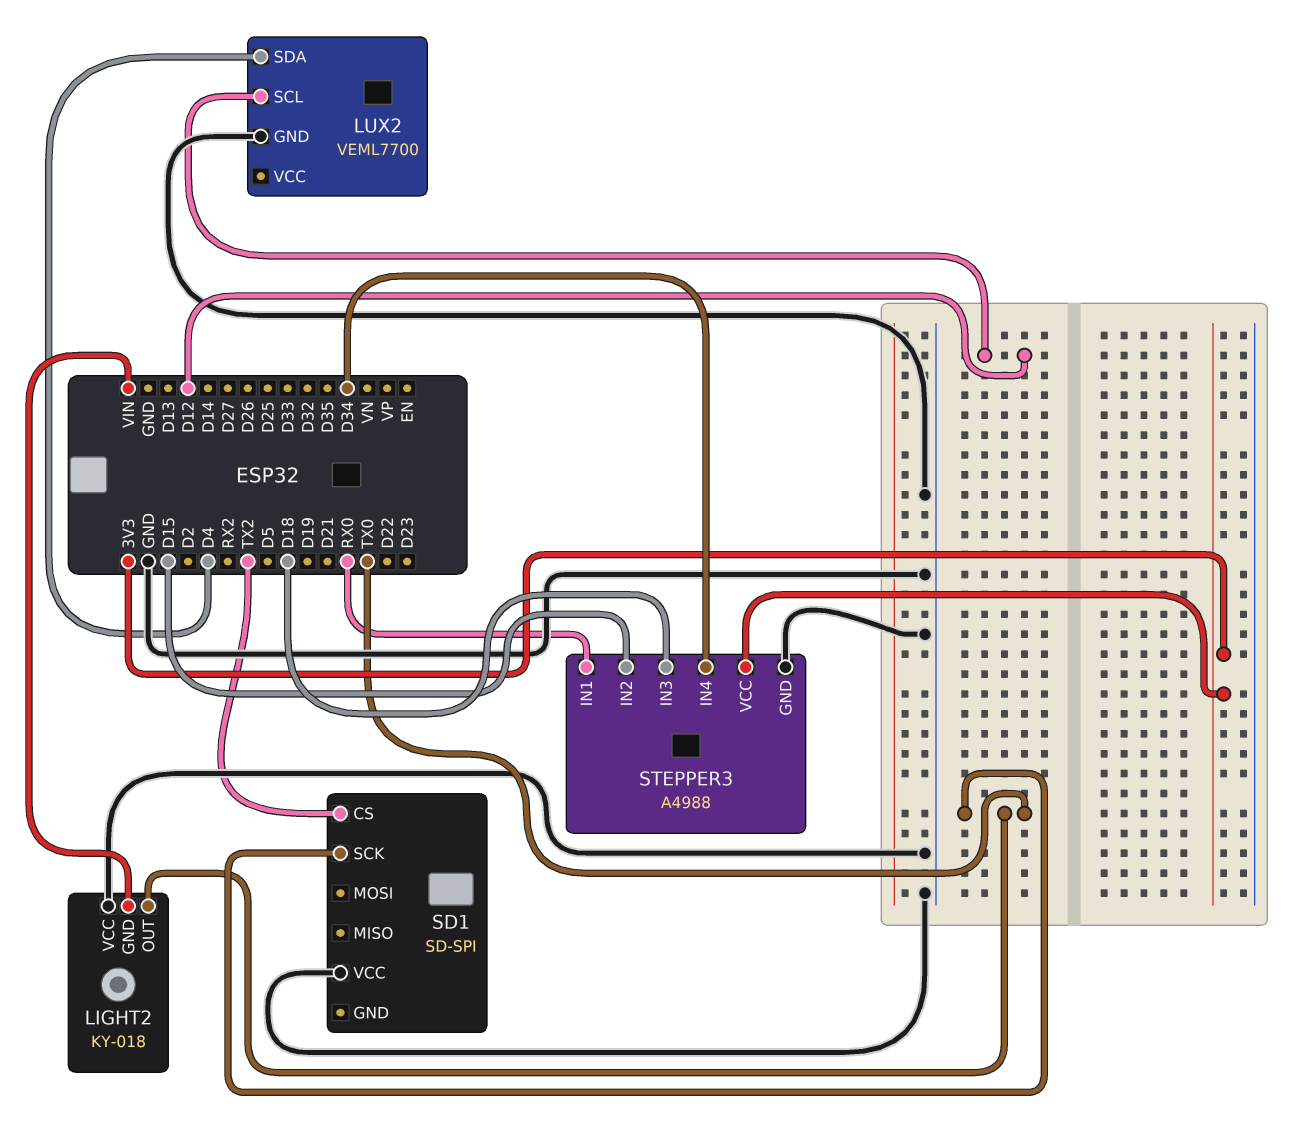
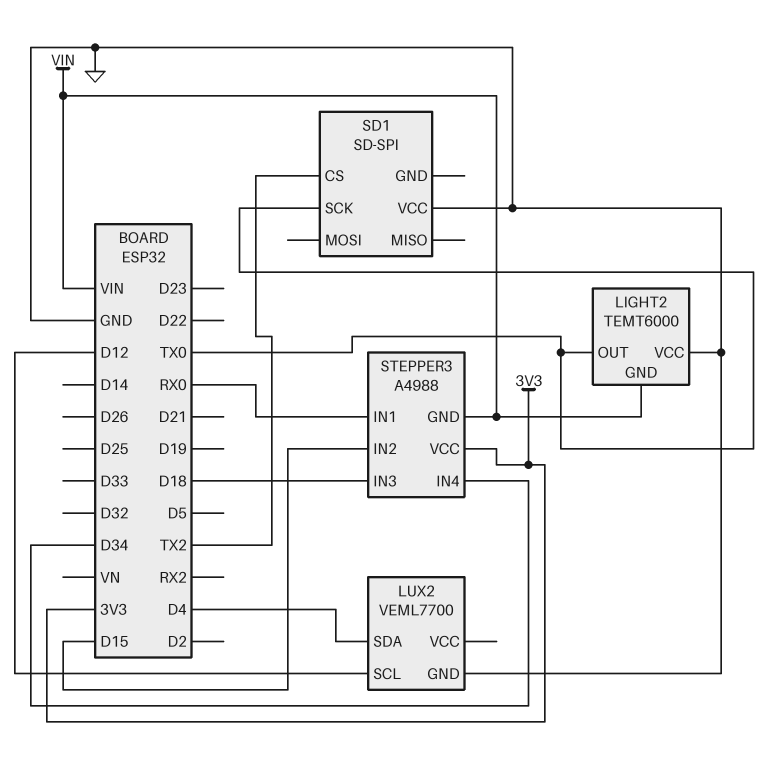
LIGHT2: KY-018 -> TEMT6000
STEPPER3 pin GND: GND -> VIN

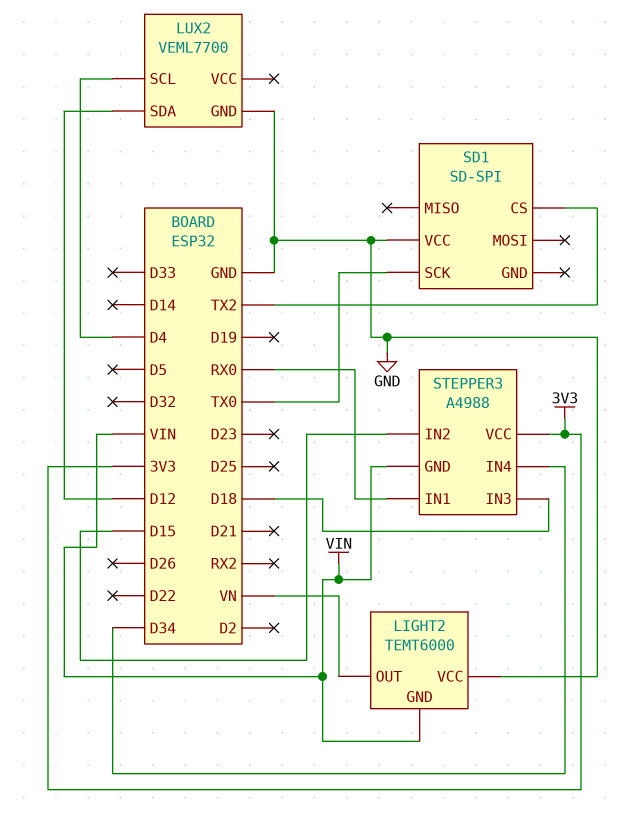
LIGHT2 pin OUT: TX0 -> VN
LUX2 pin SCL: D12 -> D4
LUX2 pin SDA: D4 -> D12

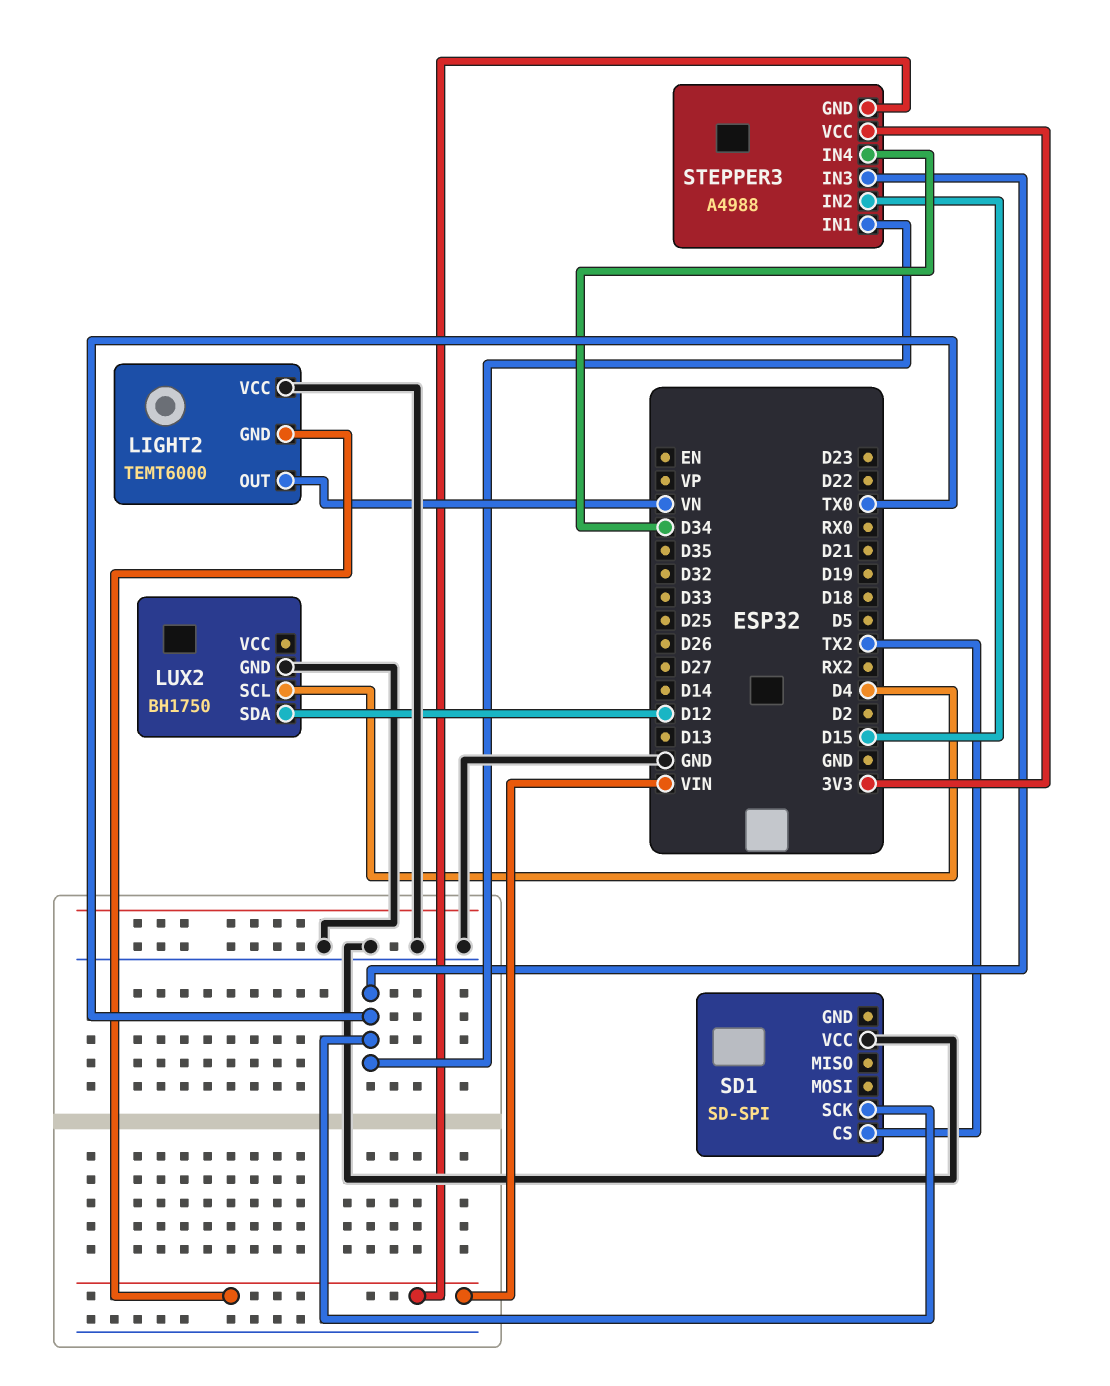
LUX2: VEML7700 -> BH1750
STEPPER3 pin IN1: RX0 -> TX0
STEPPER3 pin IN3: D18 -> TX0

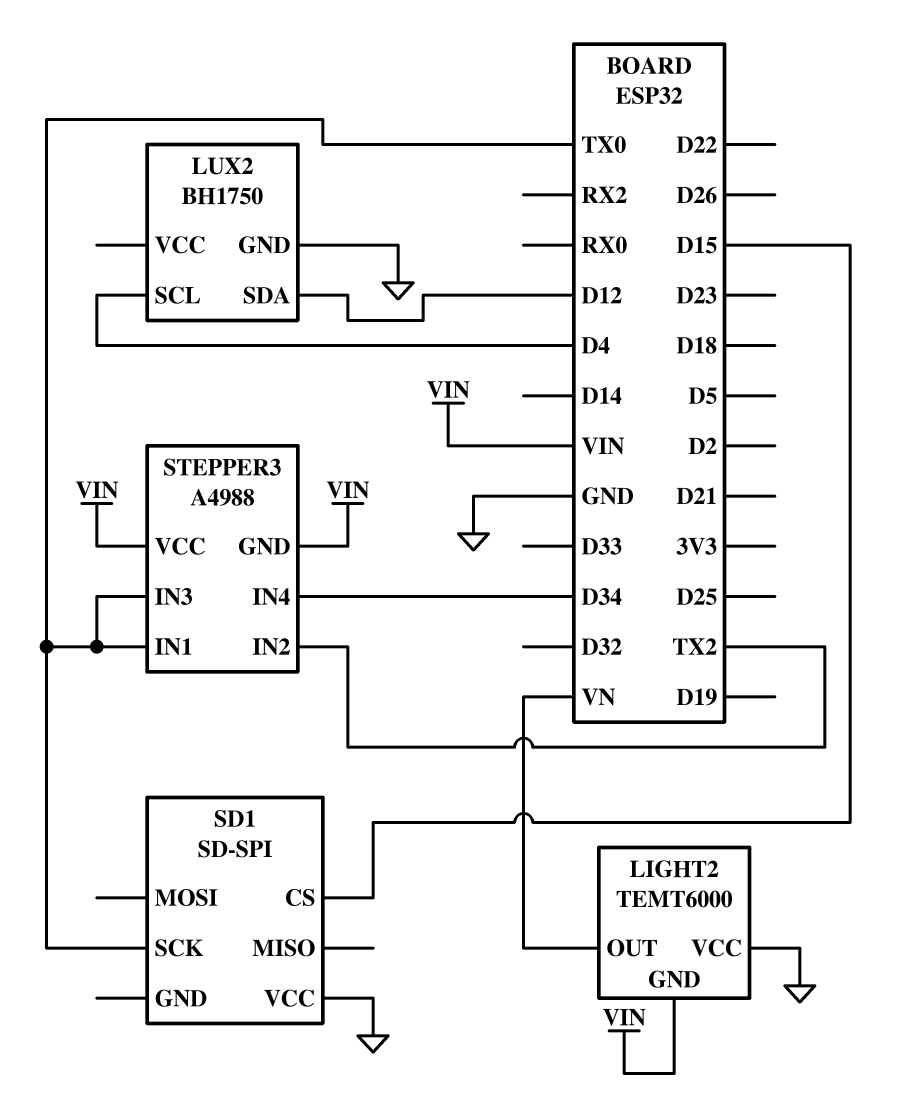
SD1 pin CS: TX2 -> D15
STEPPER3 pin IN2: D15 -> TX2
STEPPER3 pin VCC: 3V3 -> VIN

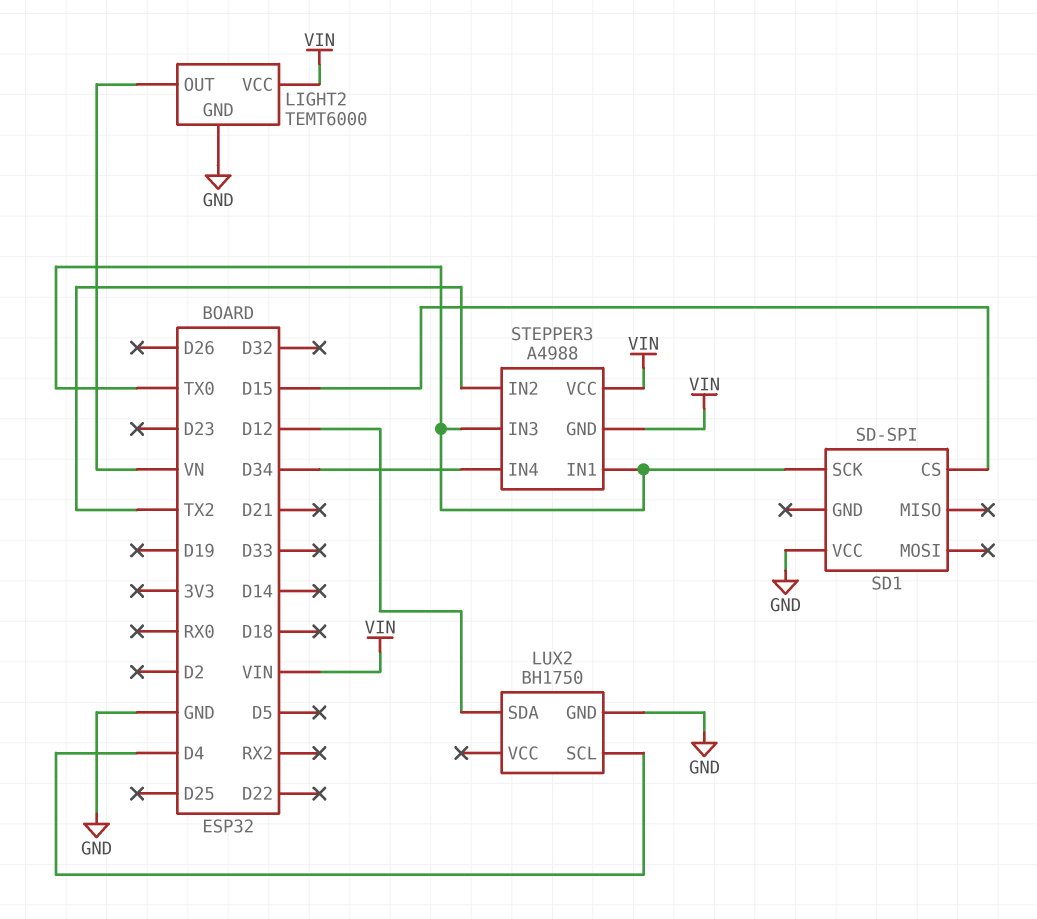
LIGHT2 pin GND: VIN -> GND
LIGHT2 pin VCC: GND -> VIN

